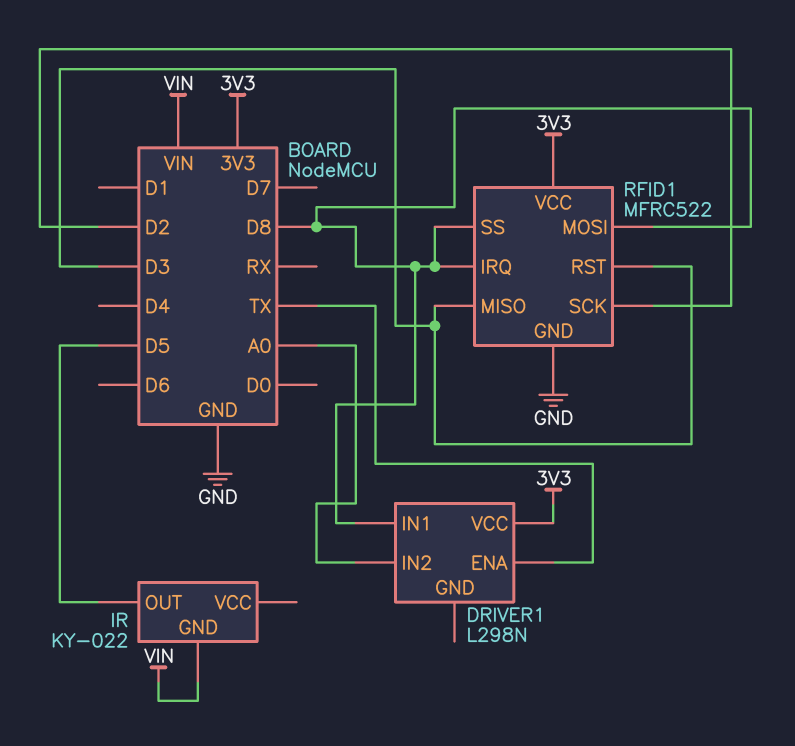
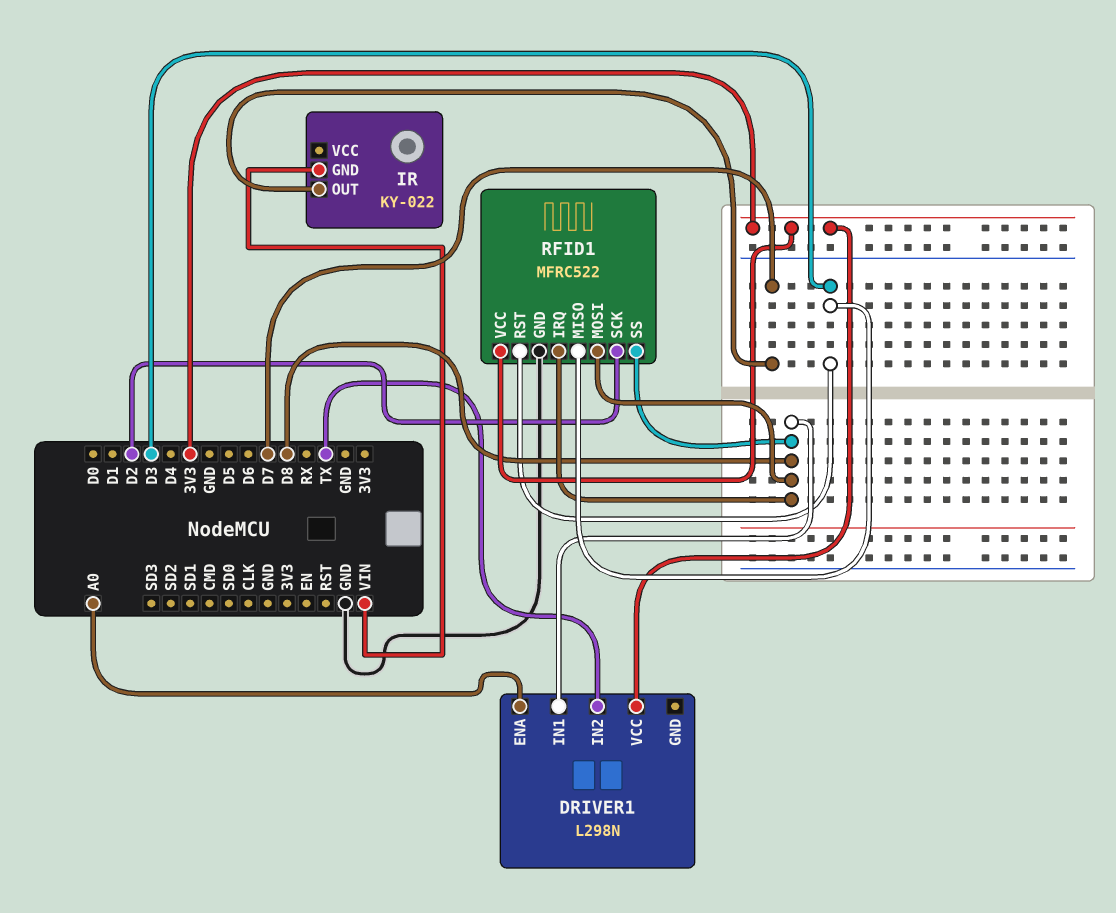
DRIVER1 pin ENA: TX -> A0
DRIVER1 pin IN2: A0 -> TX
IR pin OUT: D5 -> D7

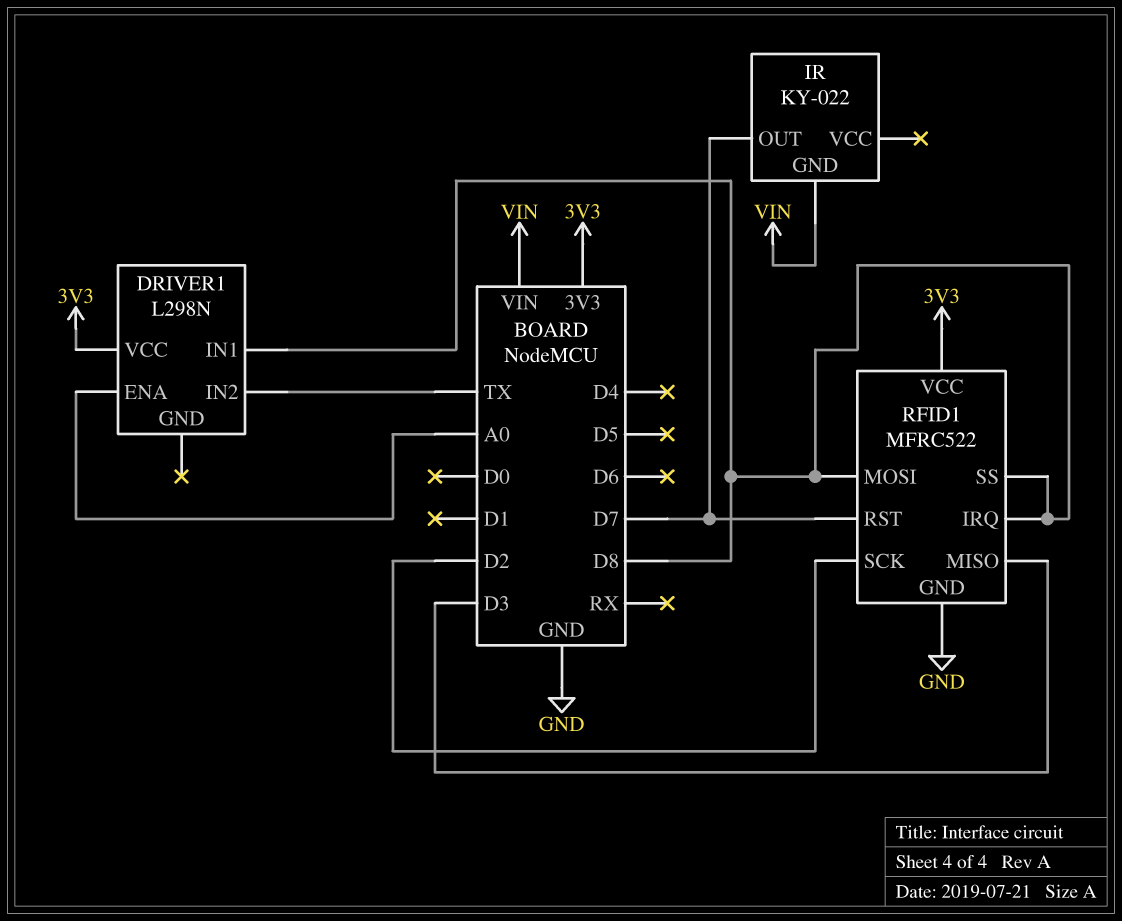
RFID1 pin RST: D3 -> D7

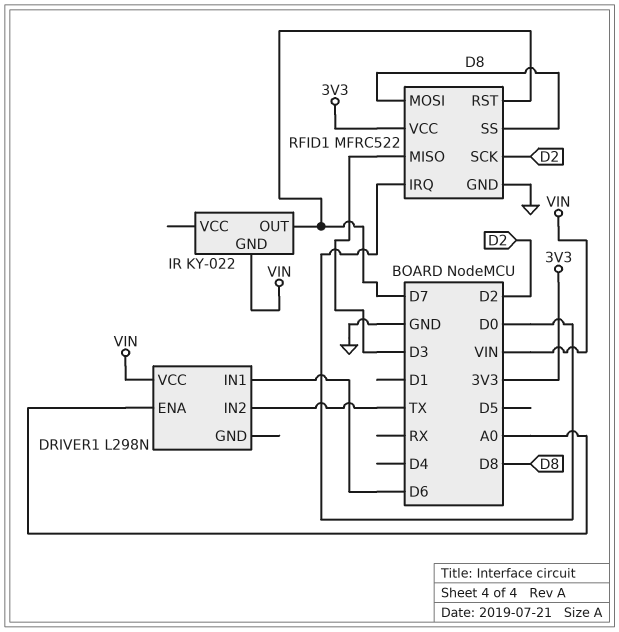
DRIVER1 pin IN1: D8 -> D6
DRIVER1 pin VCC: 3V3 -> VIN
RFID1 pin IRQ: D8 -> D0

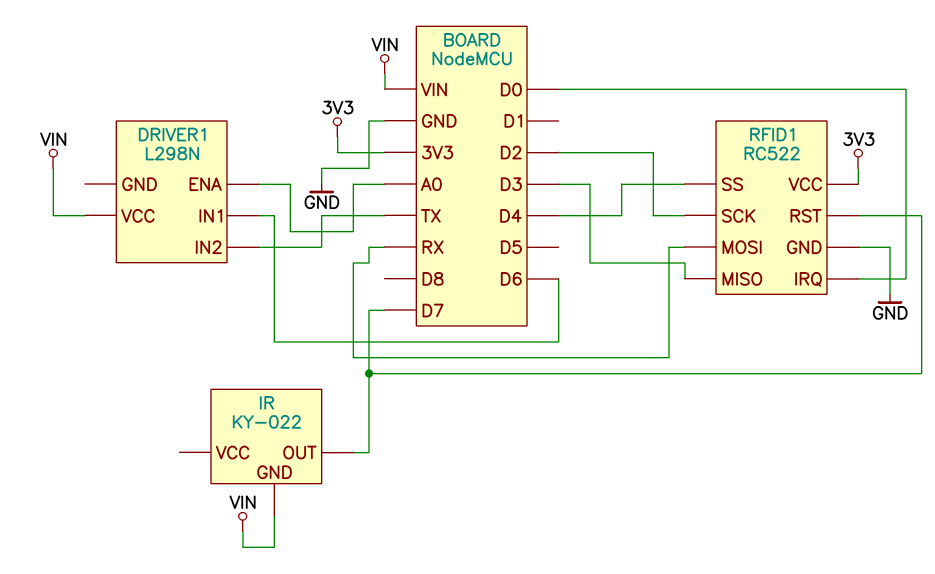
RFID1: MFRC522 -> RC522
RFID1 pin MOSI: D8 -> RX
RFID1 pin SS: D8 -> D4

